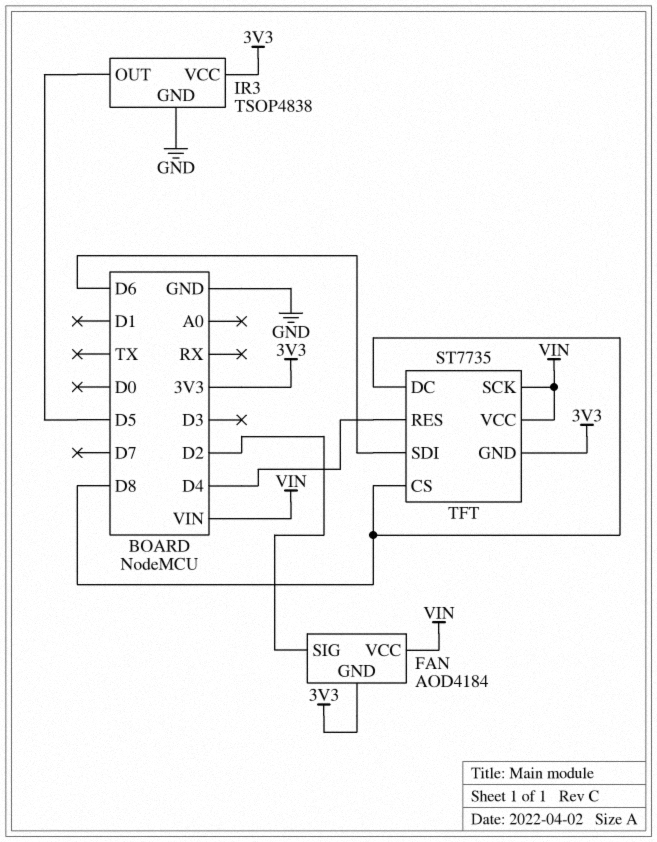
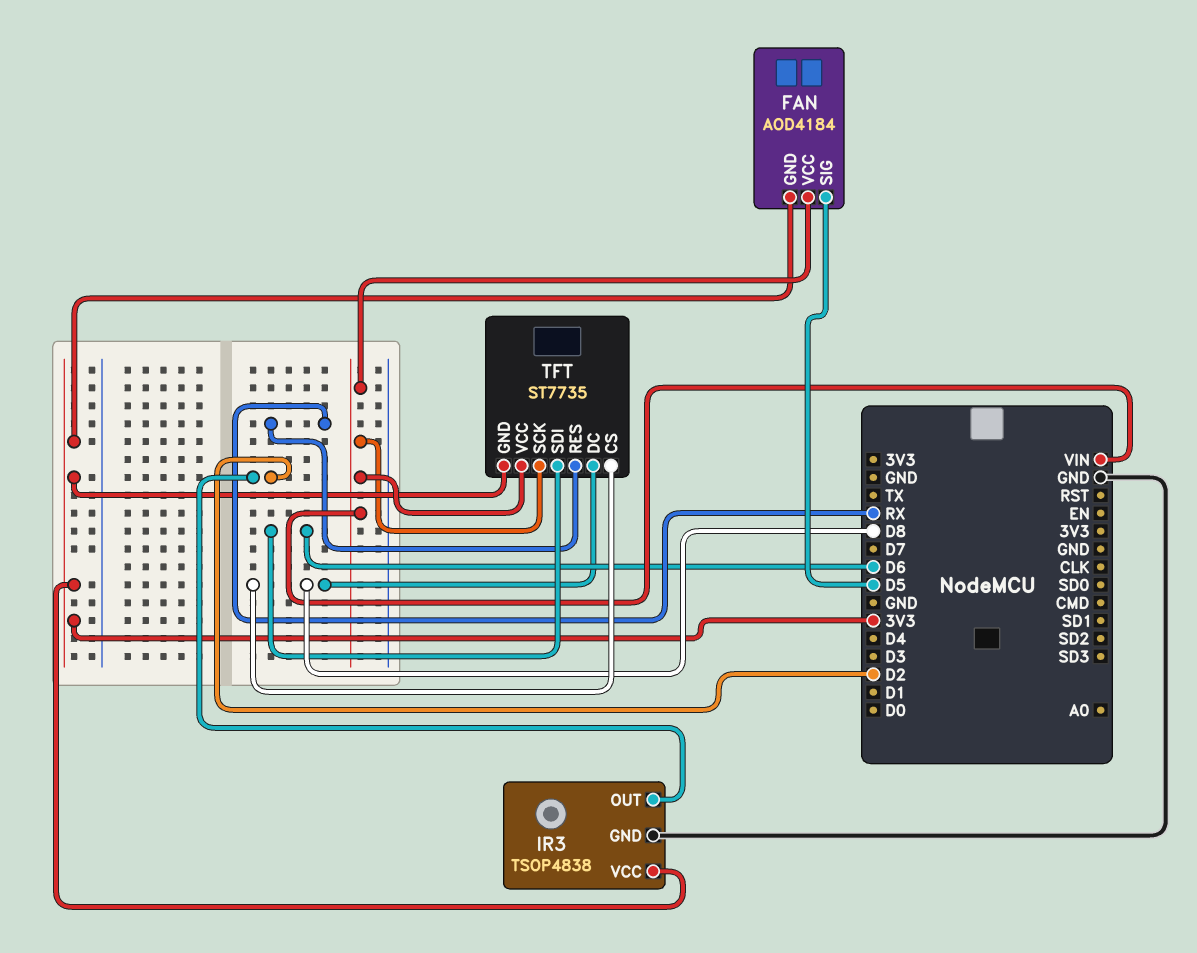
FAN pin SIG: D2 -> D5
IR3 pin OUT: D5 -> D2
TFT pin RES: D4 -> RX

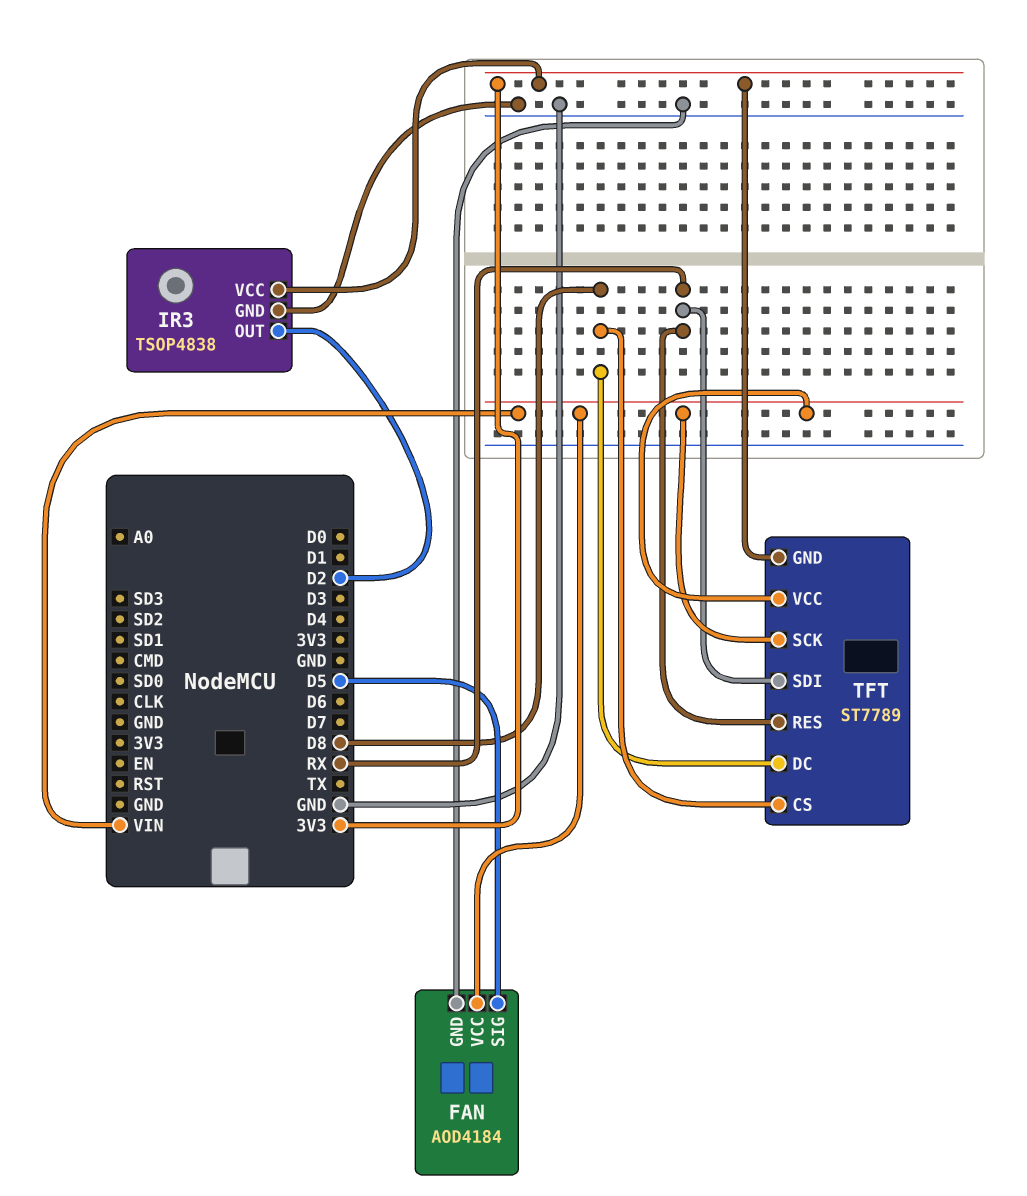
FAN pin GND: 3V3 -> GND
TFT: ST7735 -> ST7789
TFT pin SDI: D6 -> RX

